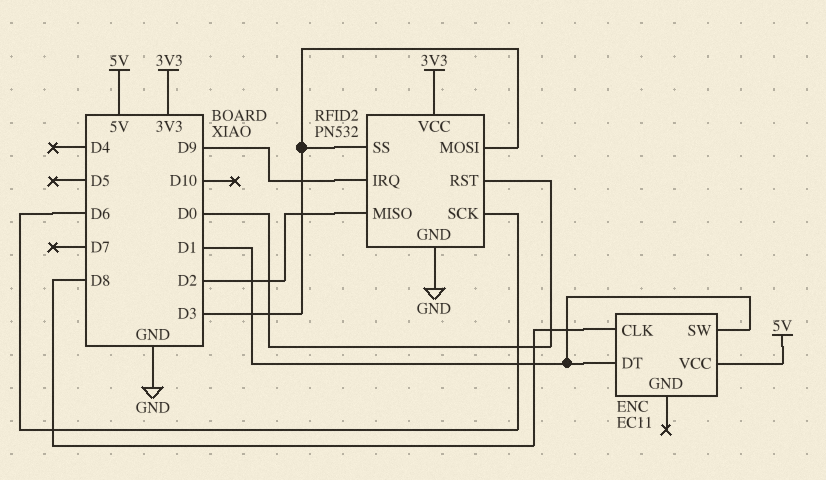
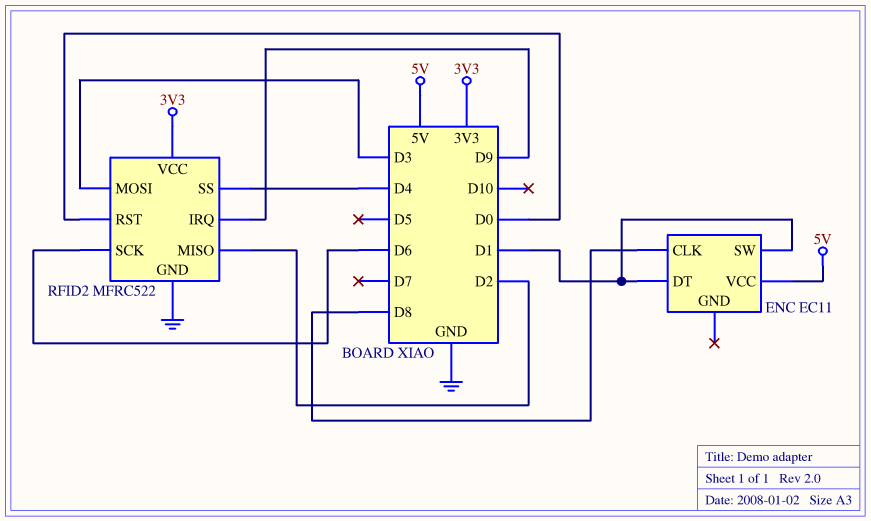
RFID2: PN532 -> MFRC522
RFID2 pin SS: D3 -> D4

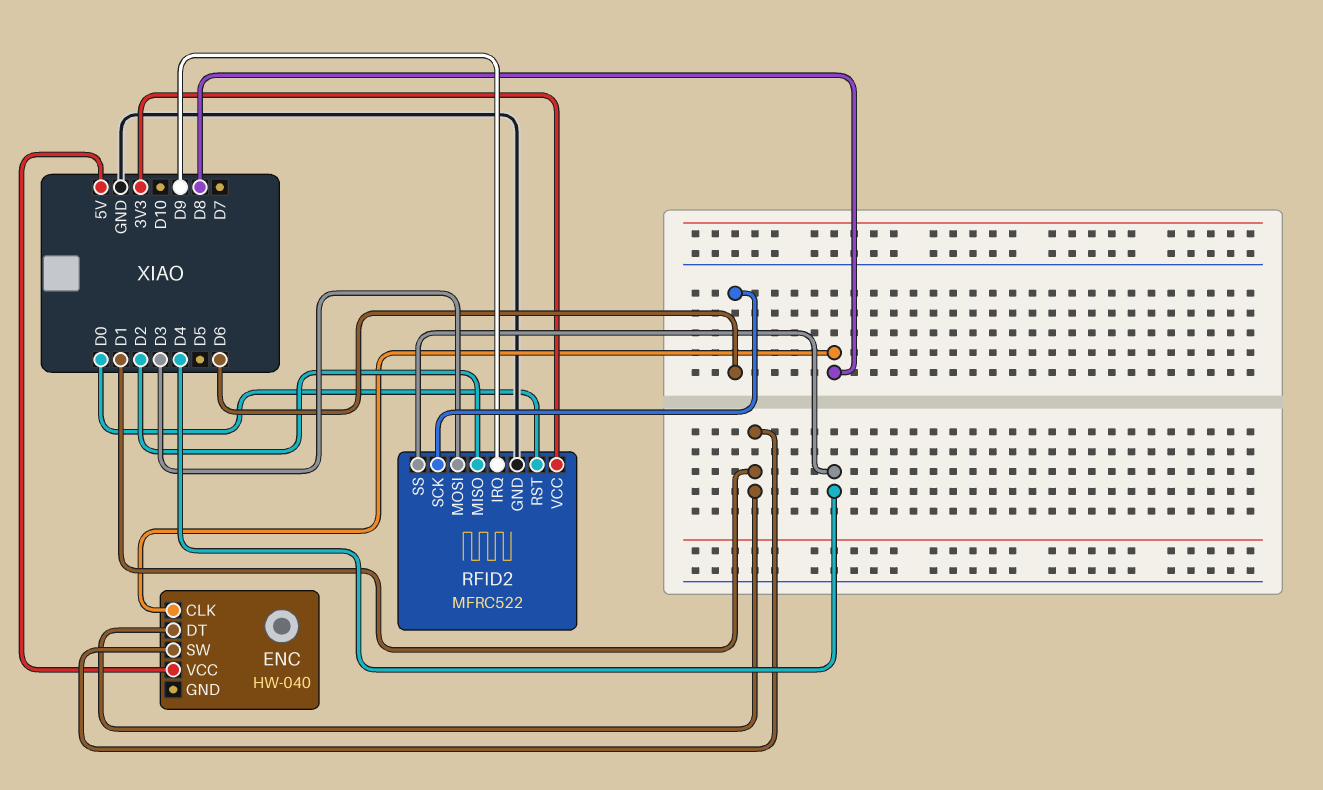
ENC: EC11 -> HW-040

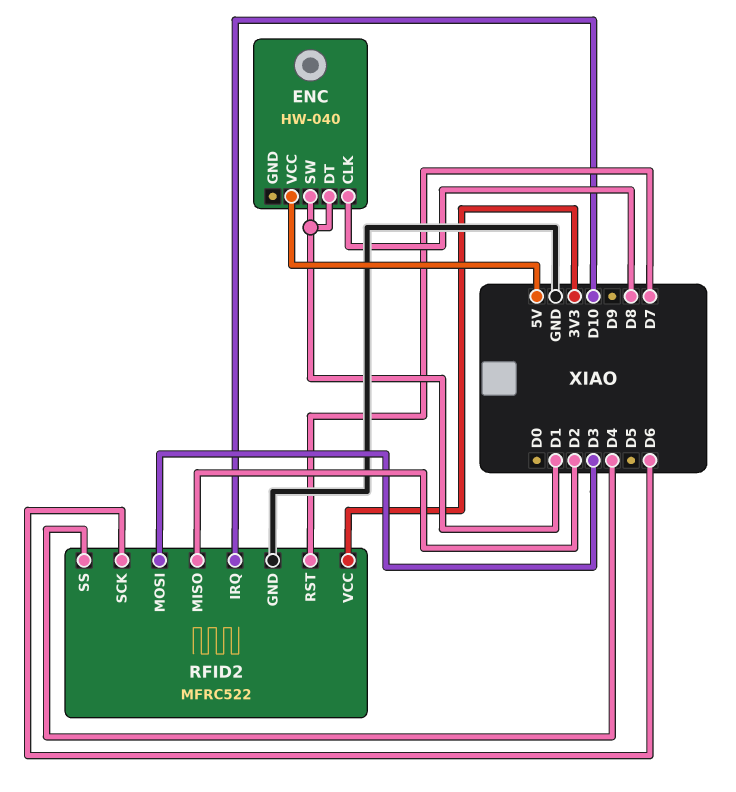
RFID2 pin IRQ: D9 -> D10
RFID2 pin RST: D0 -> D7

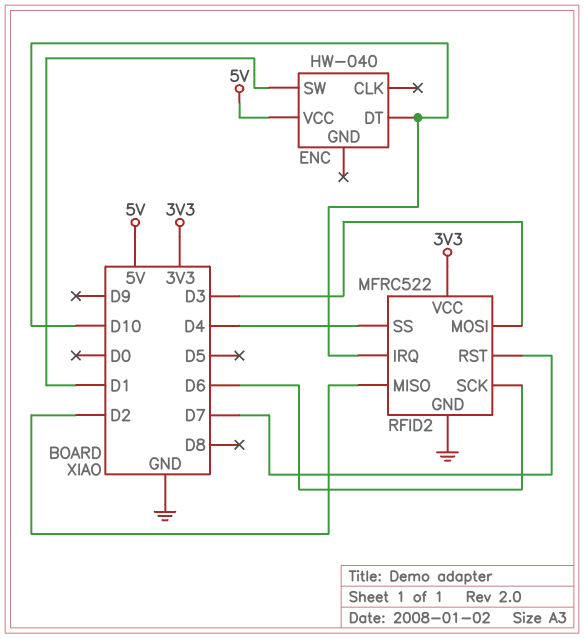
ENC pin CLK: D8 -> none
ENC pin DT: D1 -> D10

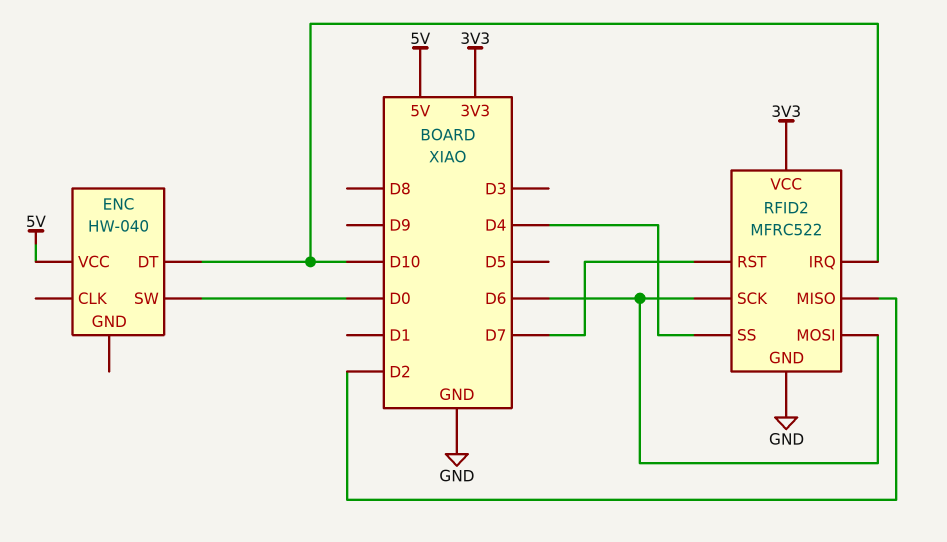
ENC pin SW: D1 -> D0
RFID2 pin MOSI: D3 -> D6

